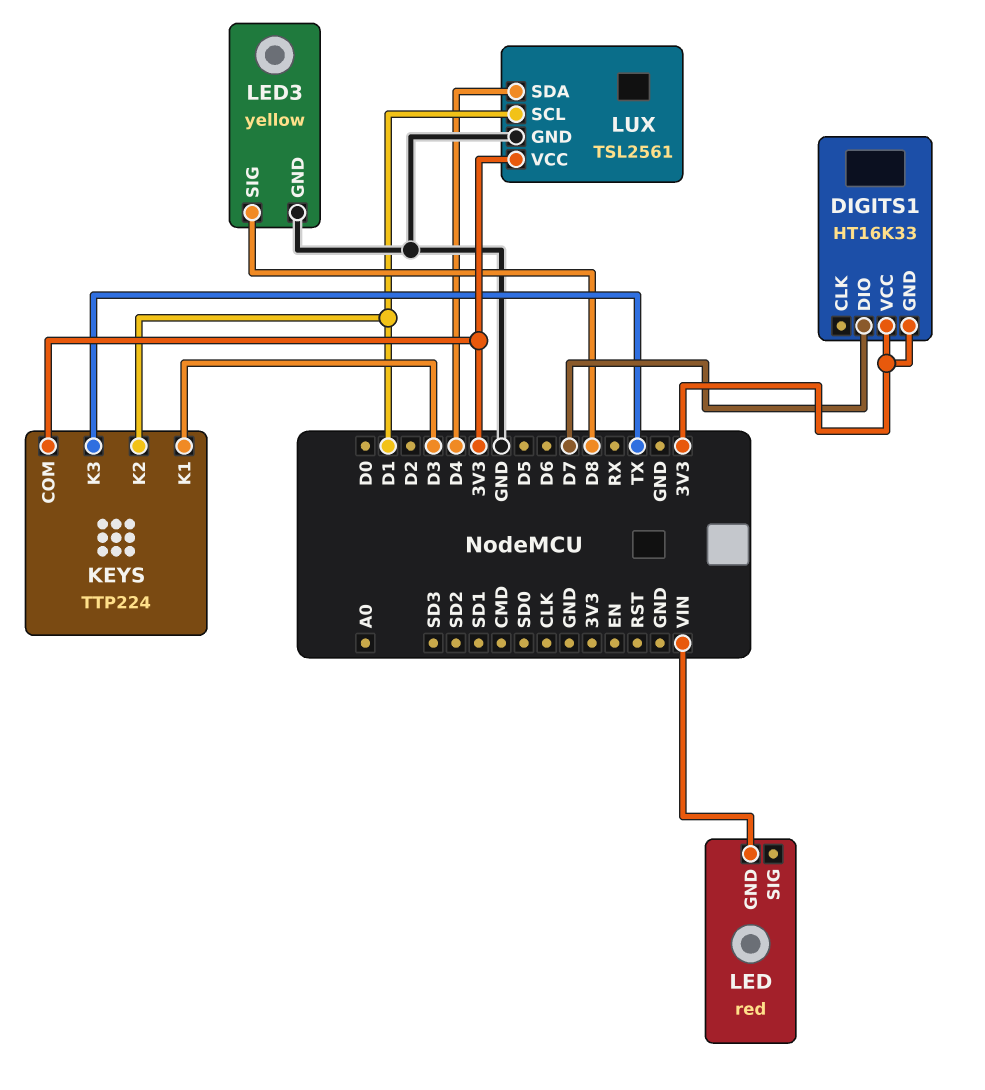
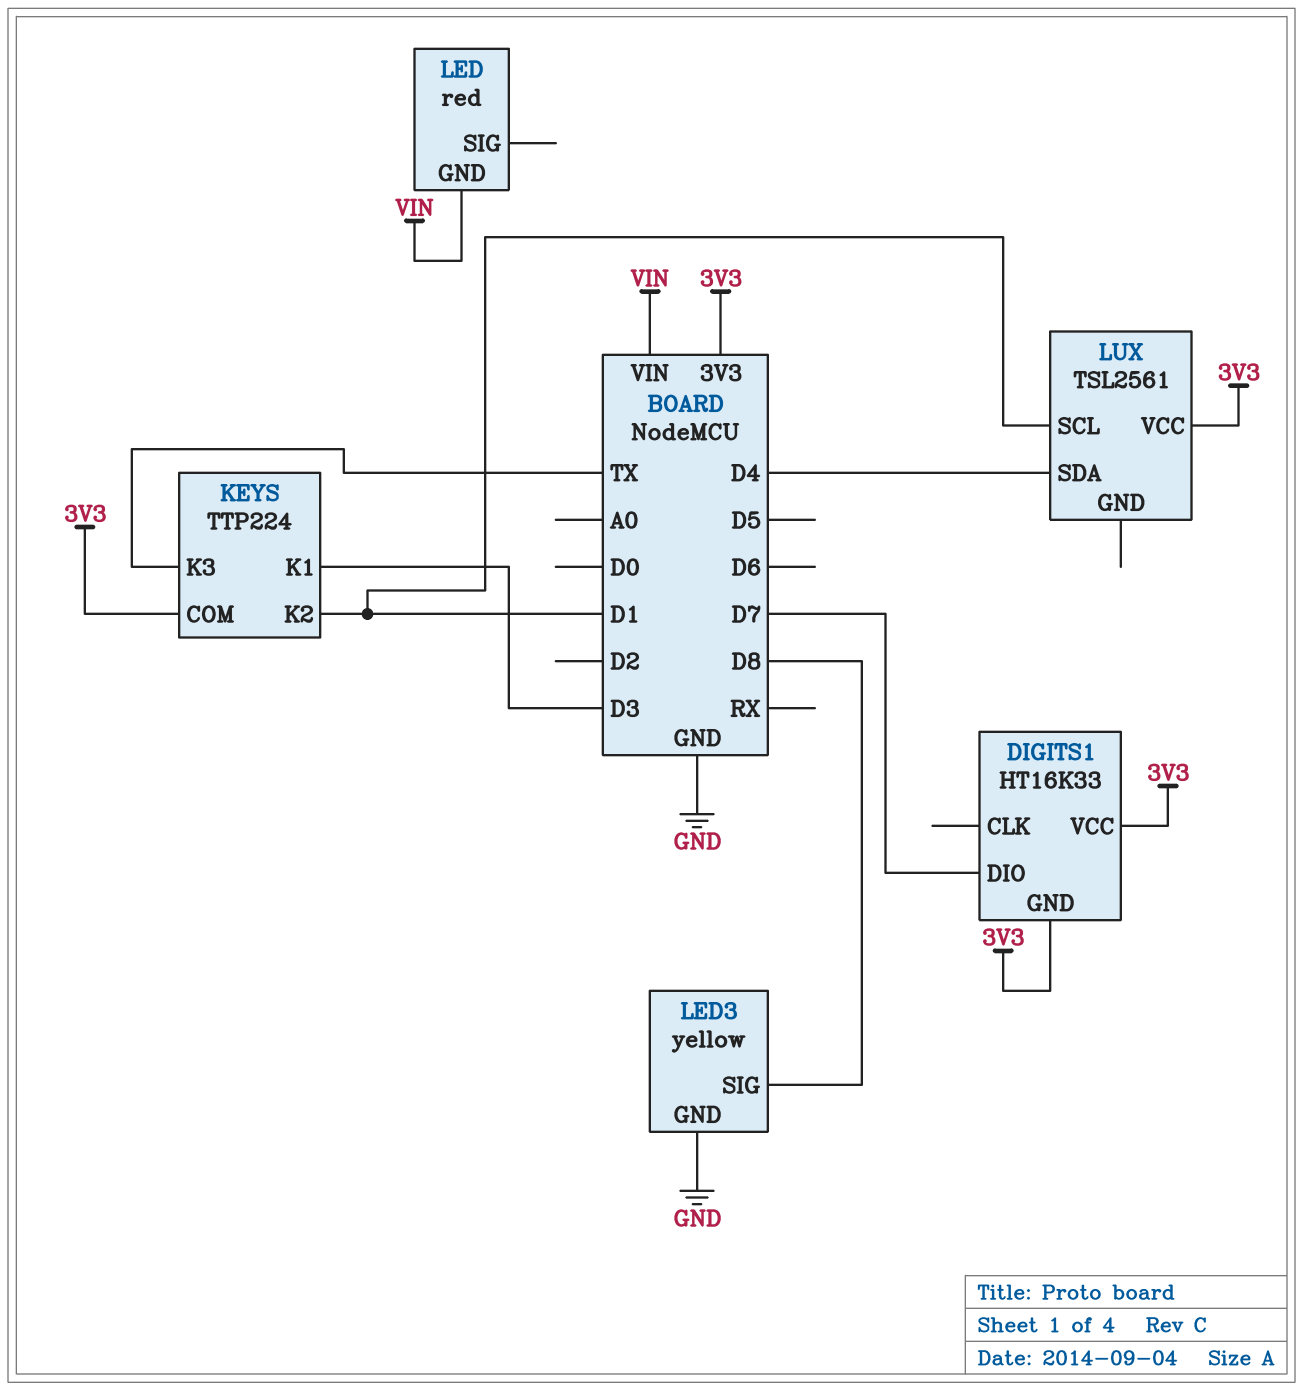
LUX pin GND: GND -> none

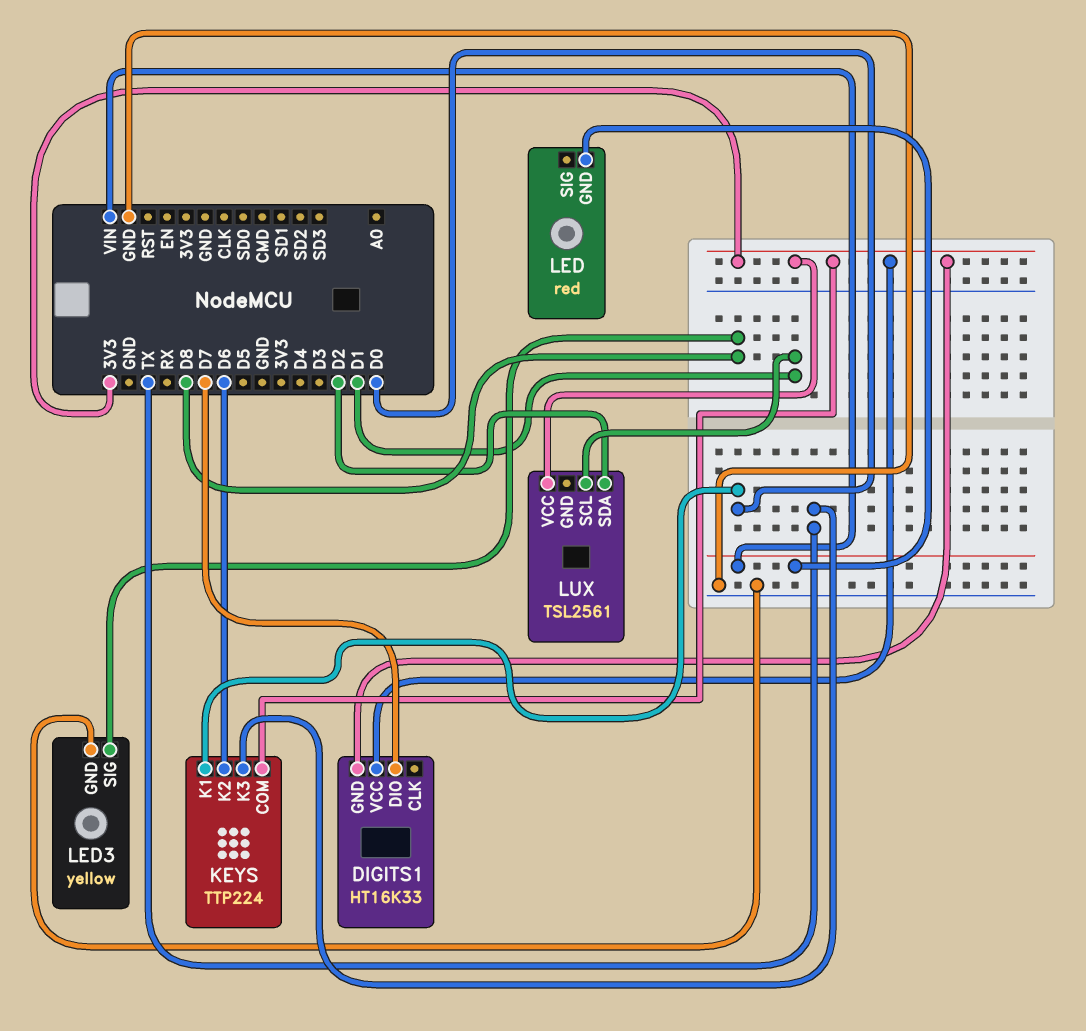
KEYS pin K1: D3 -> D0
KEYS pin K2: D1 -> D6
LUX pin SDA: D4 -> D2

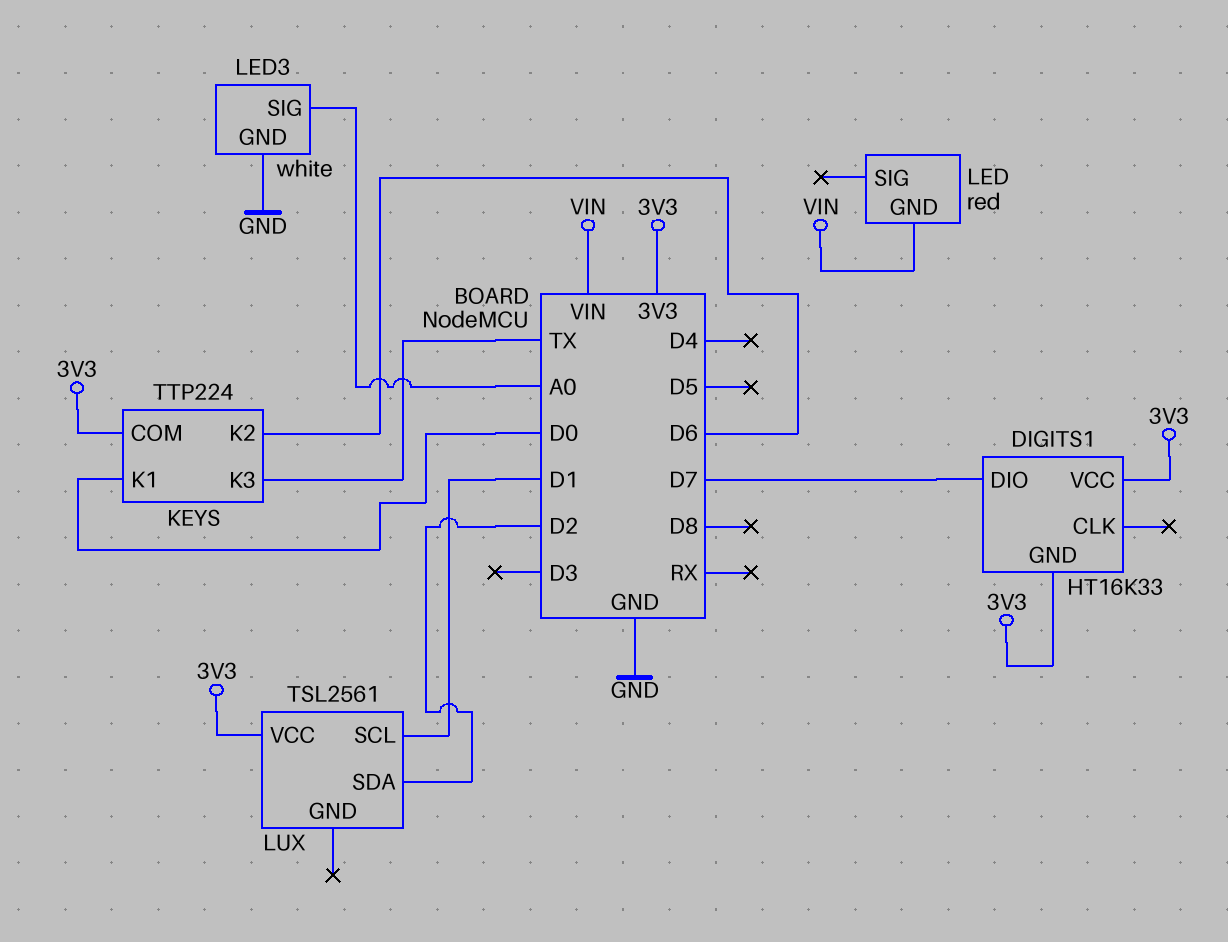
LED3: yellow -> white
LED3 pin SIG: D8 -> A0

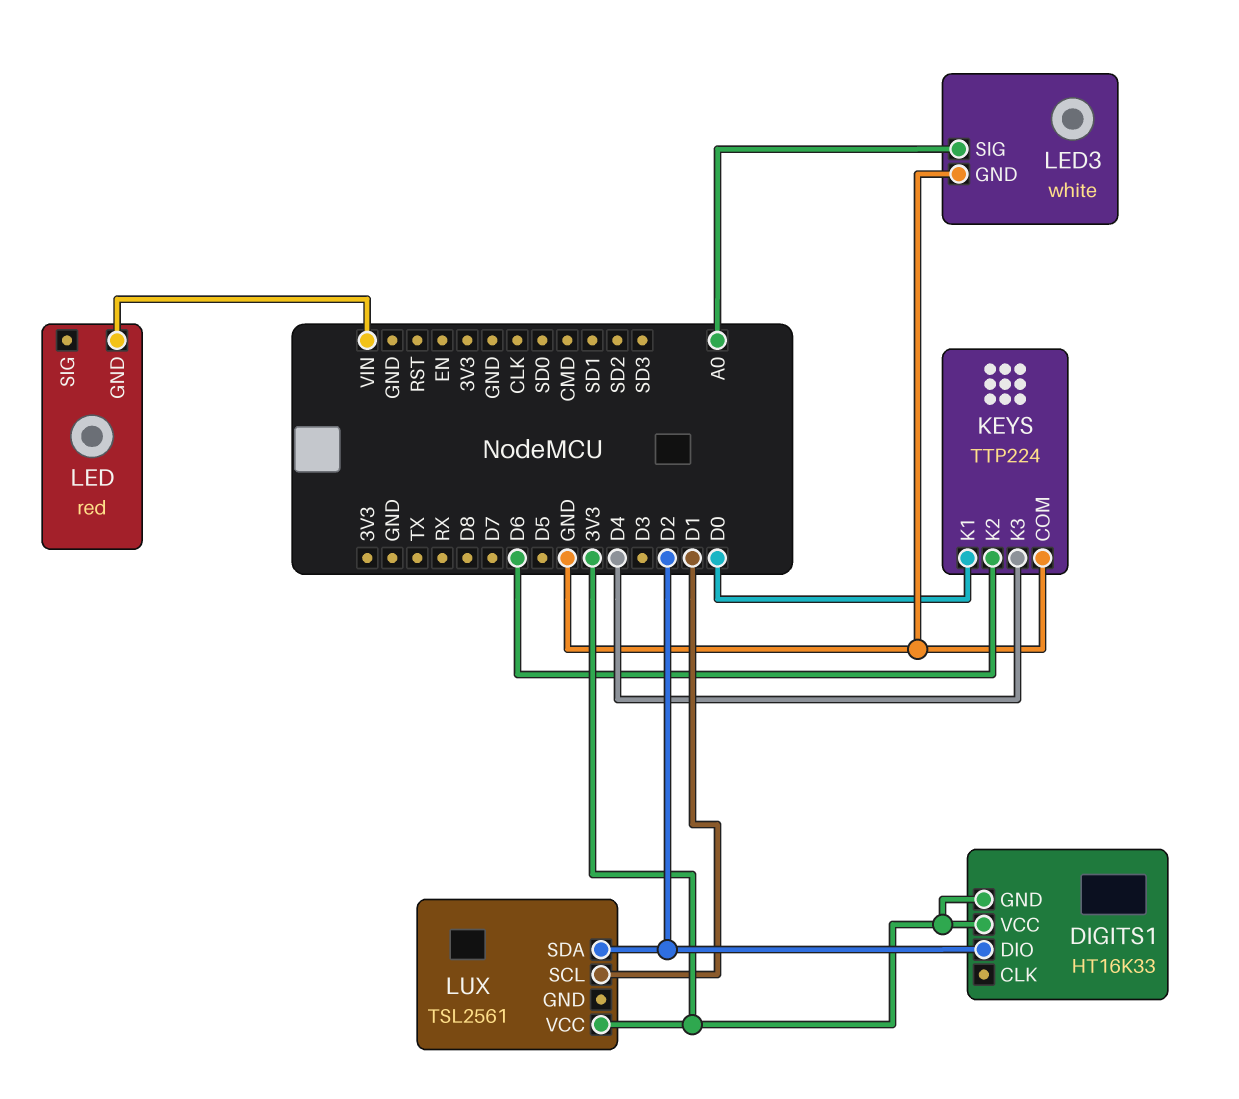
DIGITS1 pin DIO: D7 -> D2
KEYS pin COM: 3V3 -> GND
KEYS pin K3: TX -> D4

